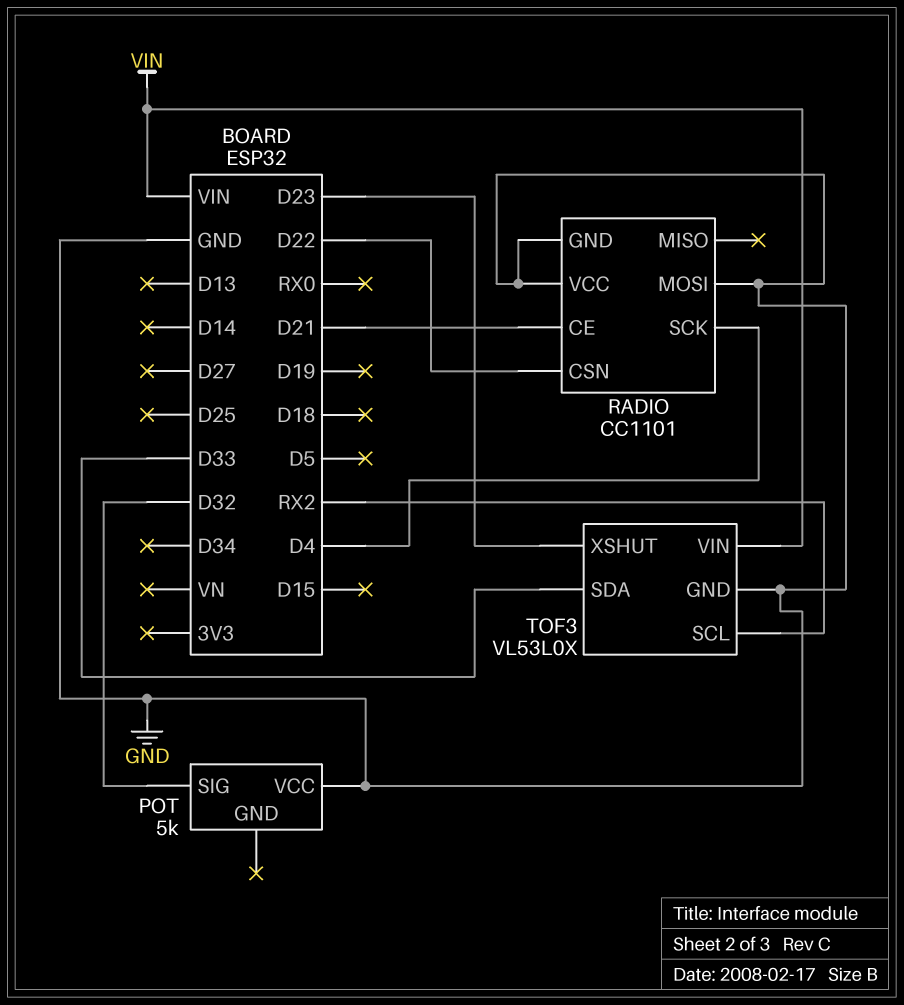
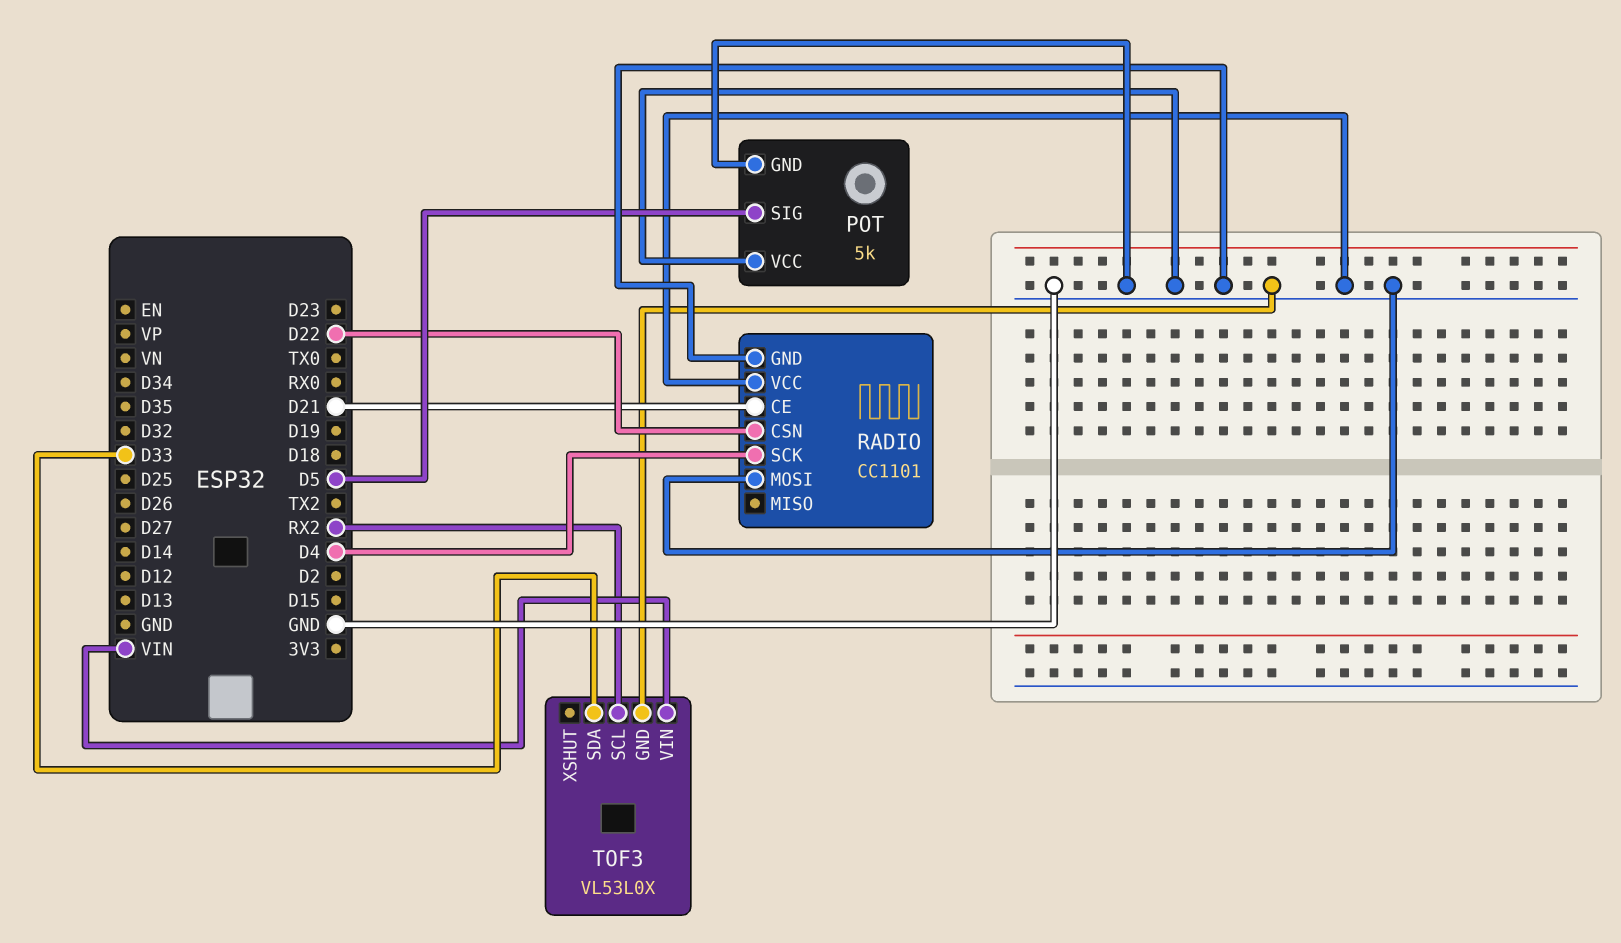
POT pin GND: none -> GND
POT pin SIG: D32 -> D5
TOF3 pin XSHUT: D23 -> none

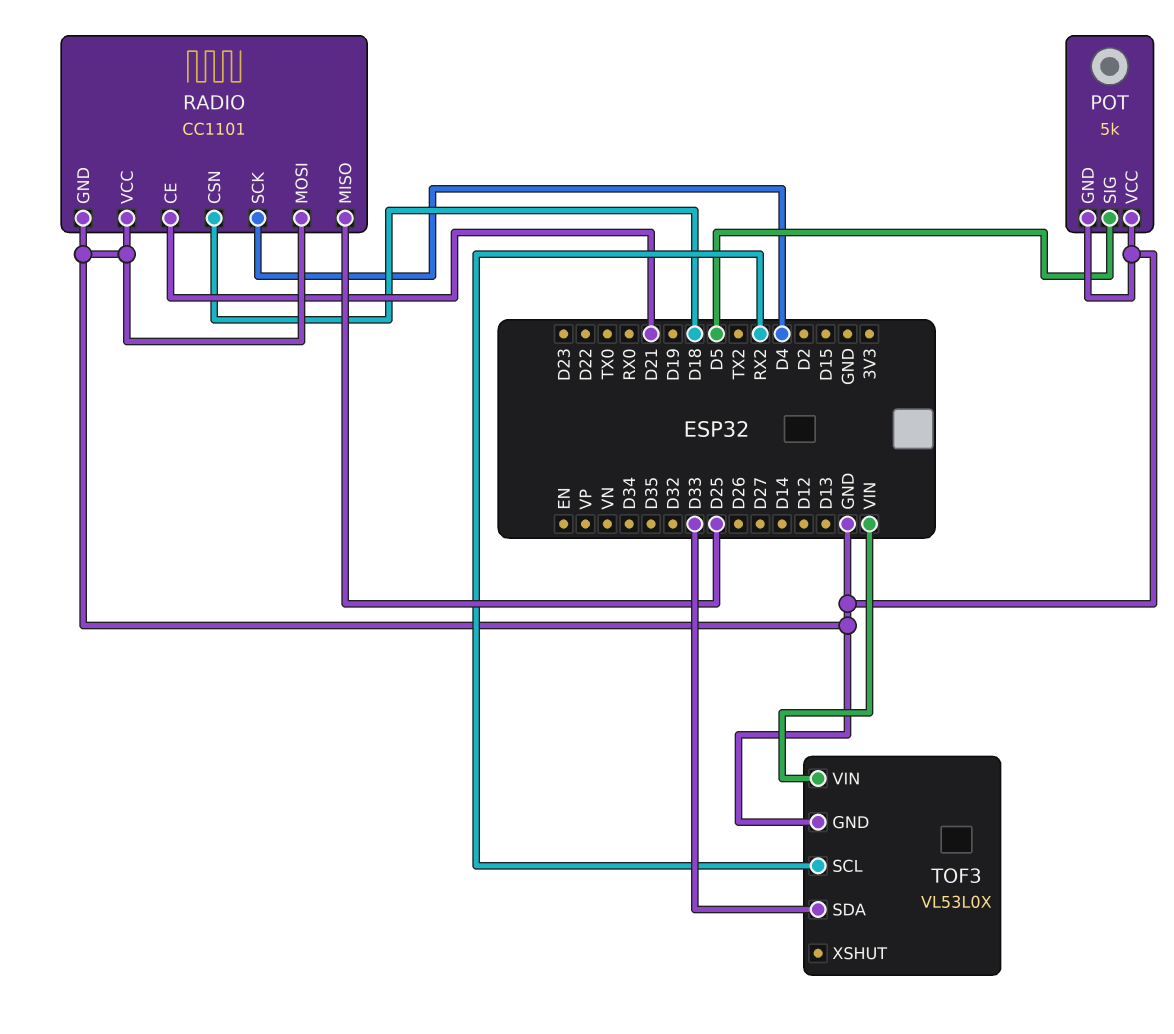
RADIO pin CSN: D22 -> D18
RADIO pin MISO: none -> D25

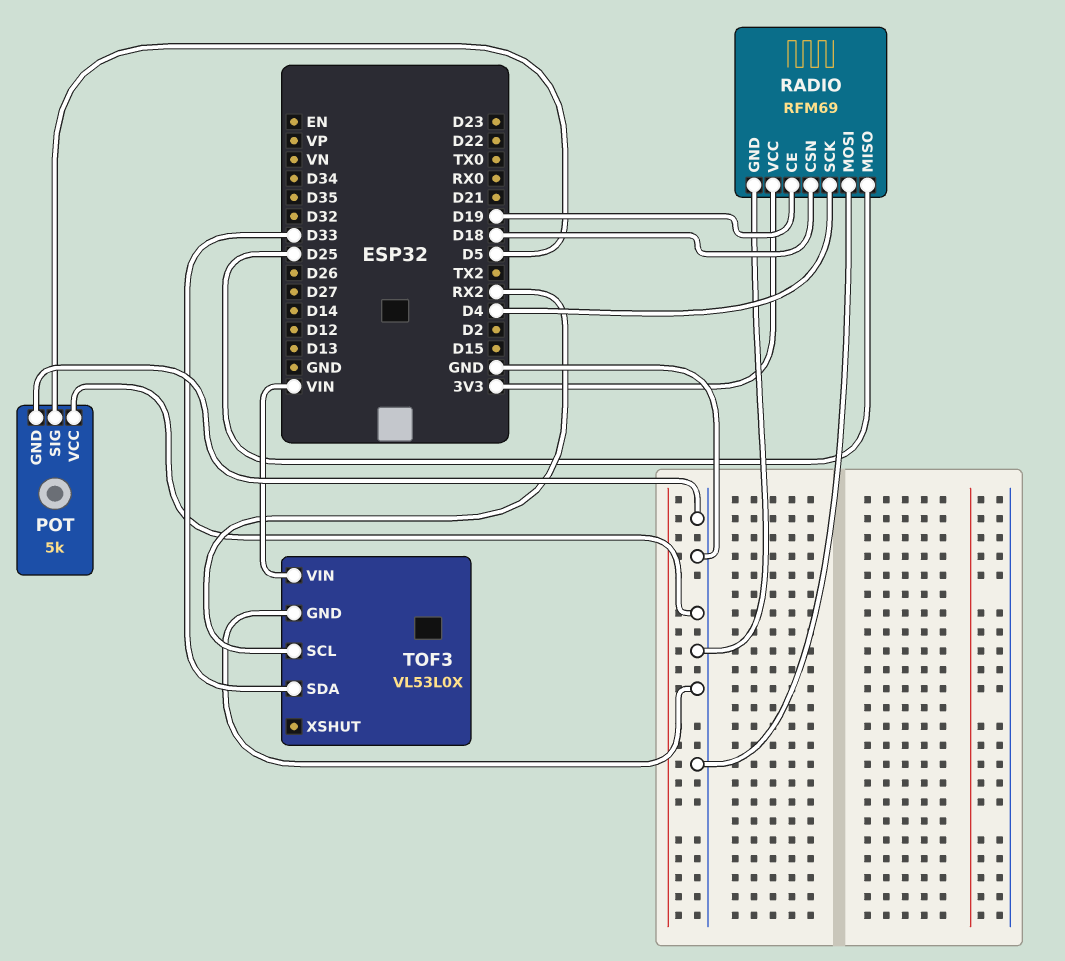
RADIO: CC1101 -> RFM69
RADIO pin CE: D21 -> D19
RADIO pin VCC: GND -> 3V3

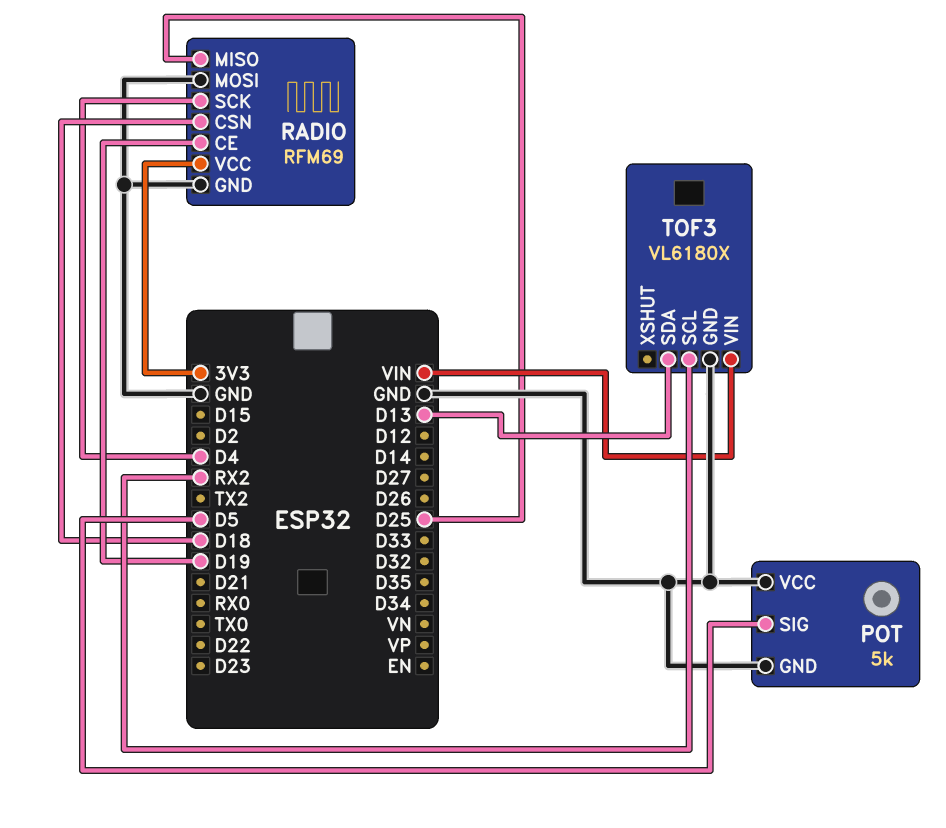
TOF3: VL53L0X -> VL6180X
TOF3 pin SDA: D33 -> D13

